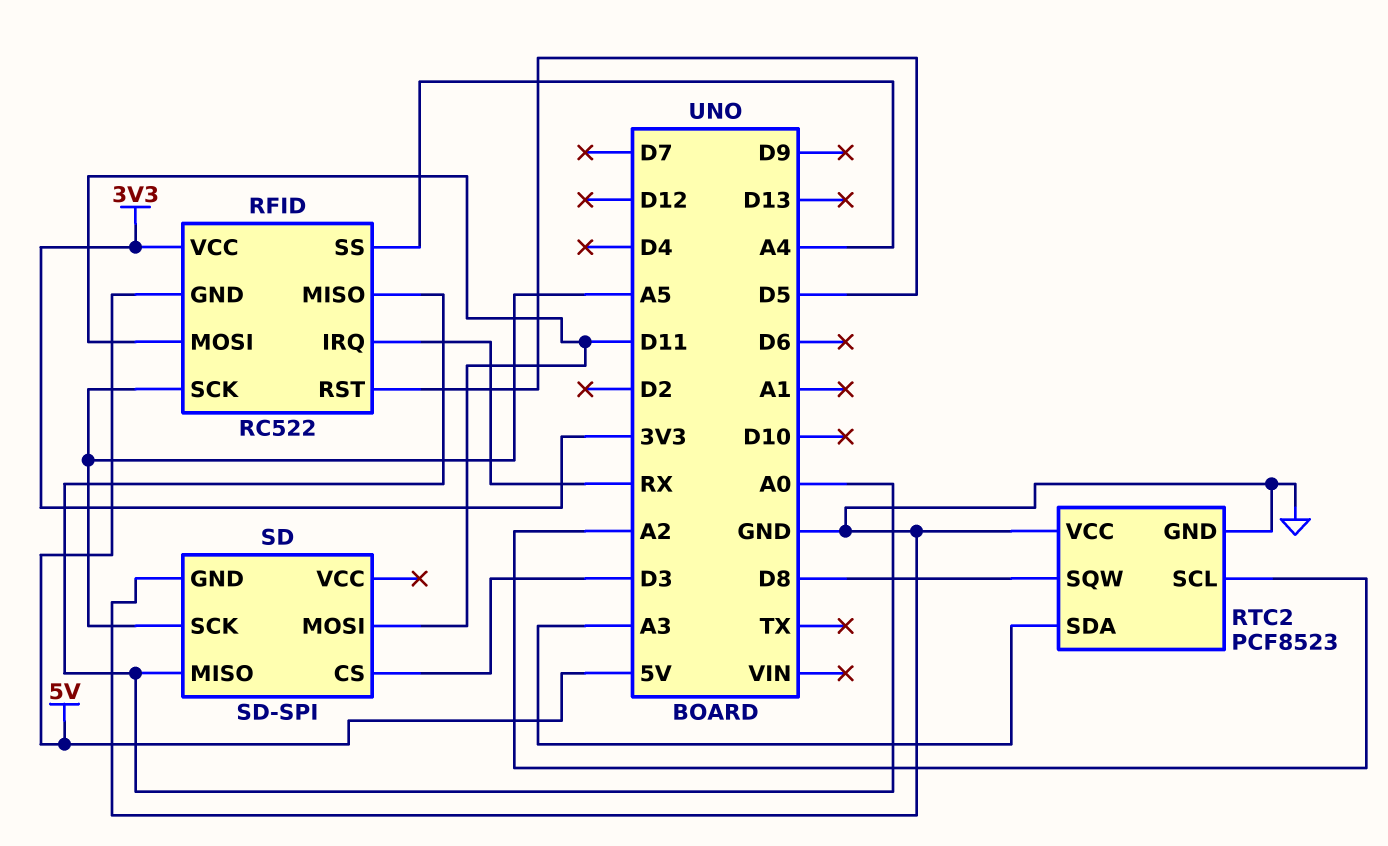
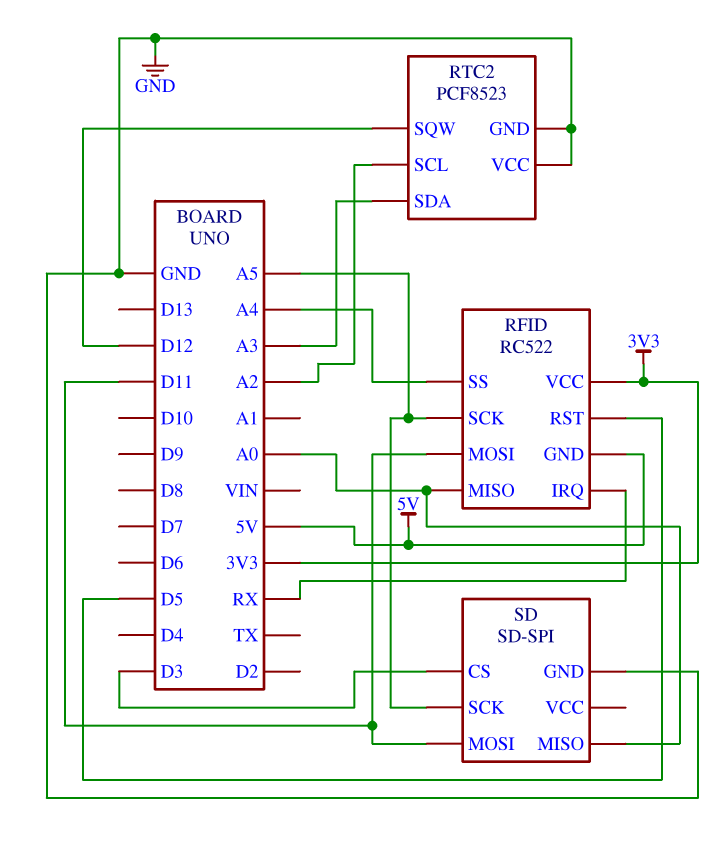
RTC2 pin SQW: D8 -> D12

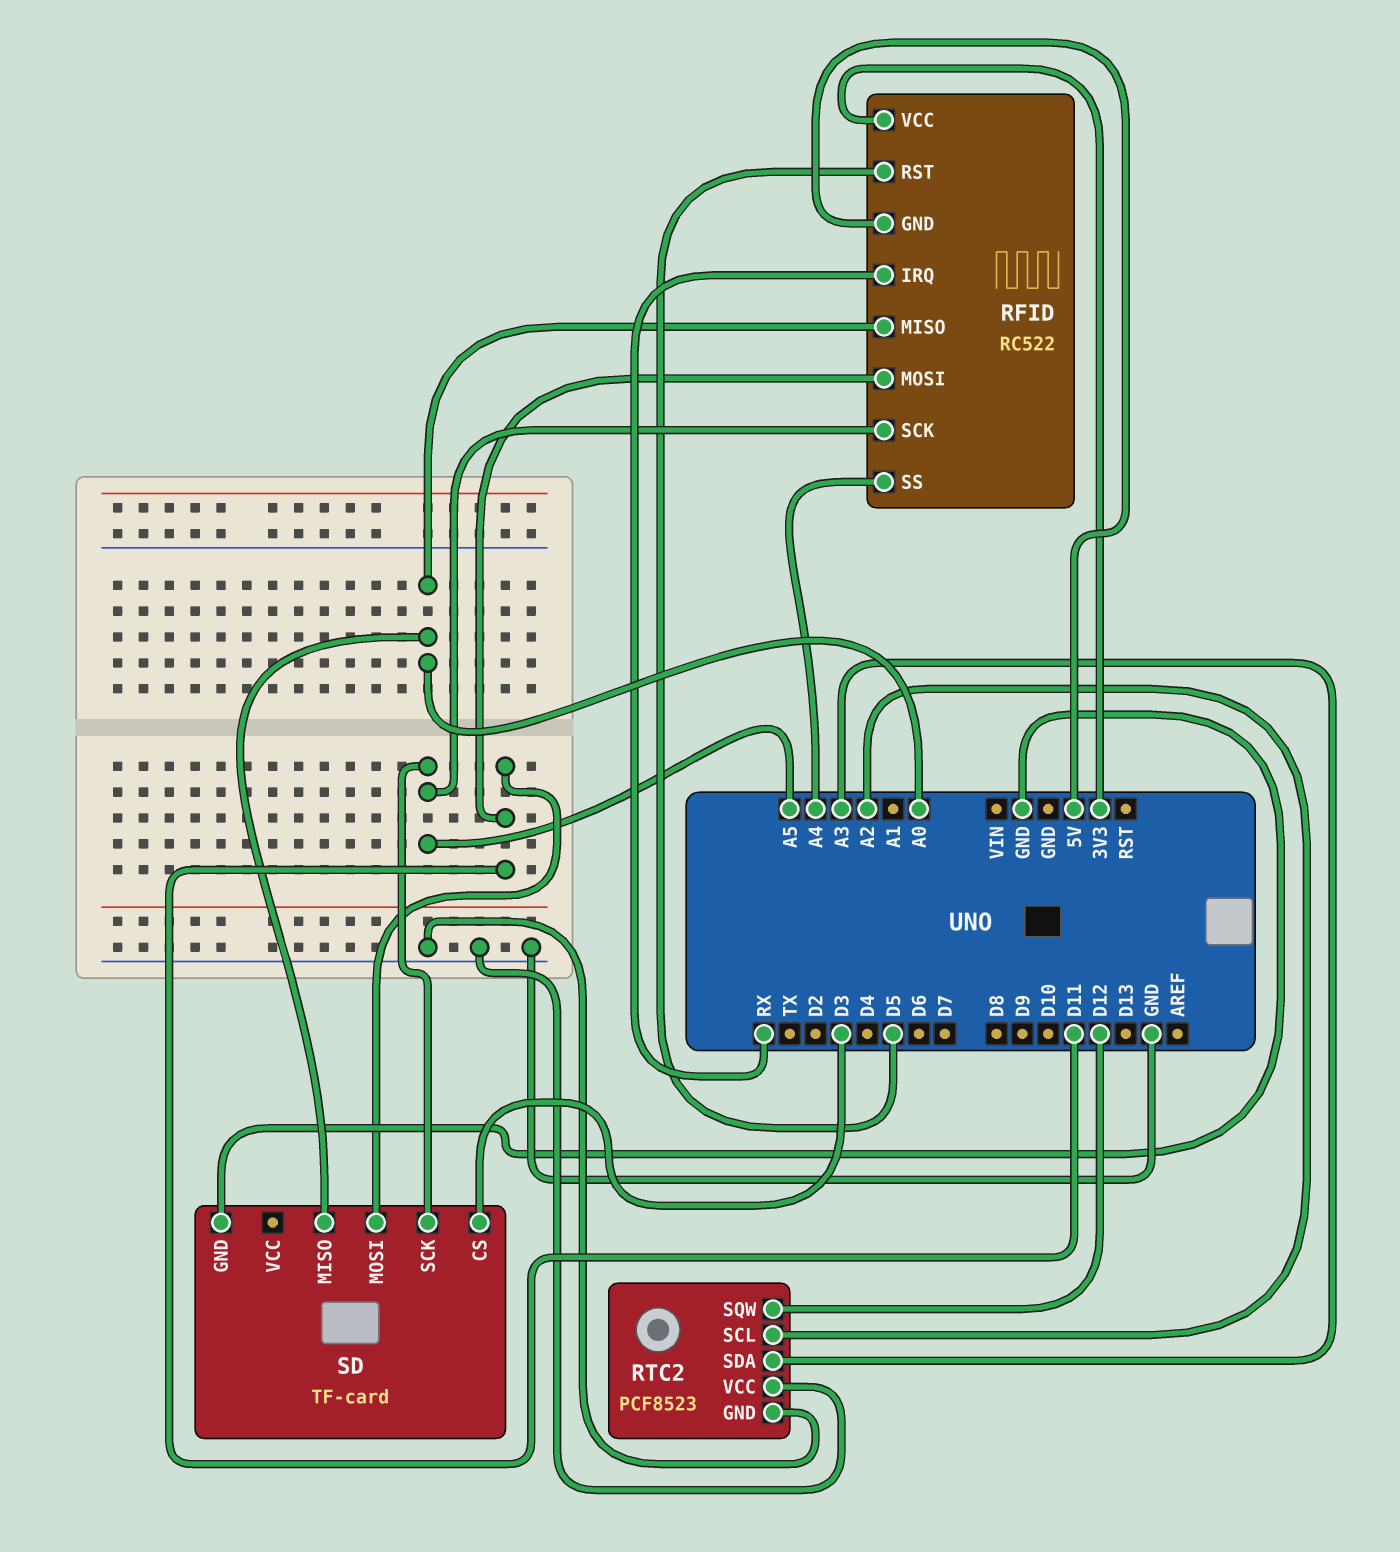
SD: SD-SPI -> TF-card

